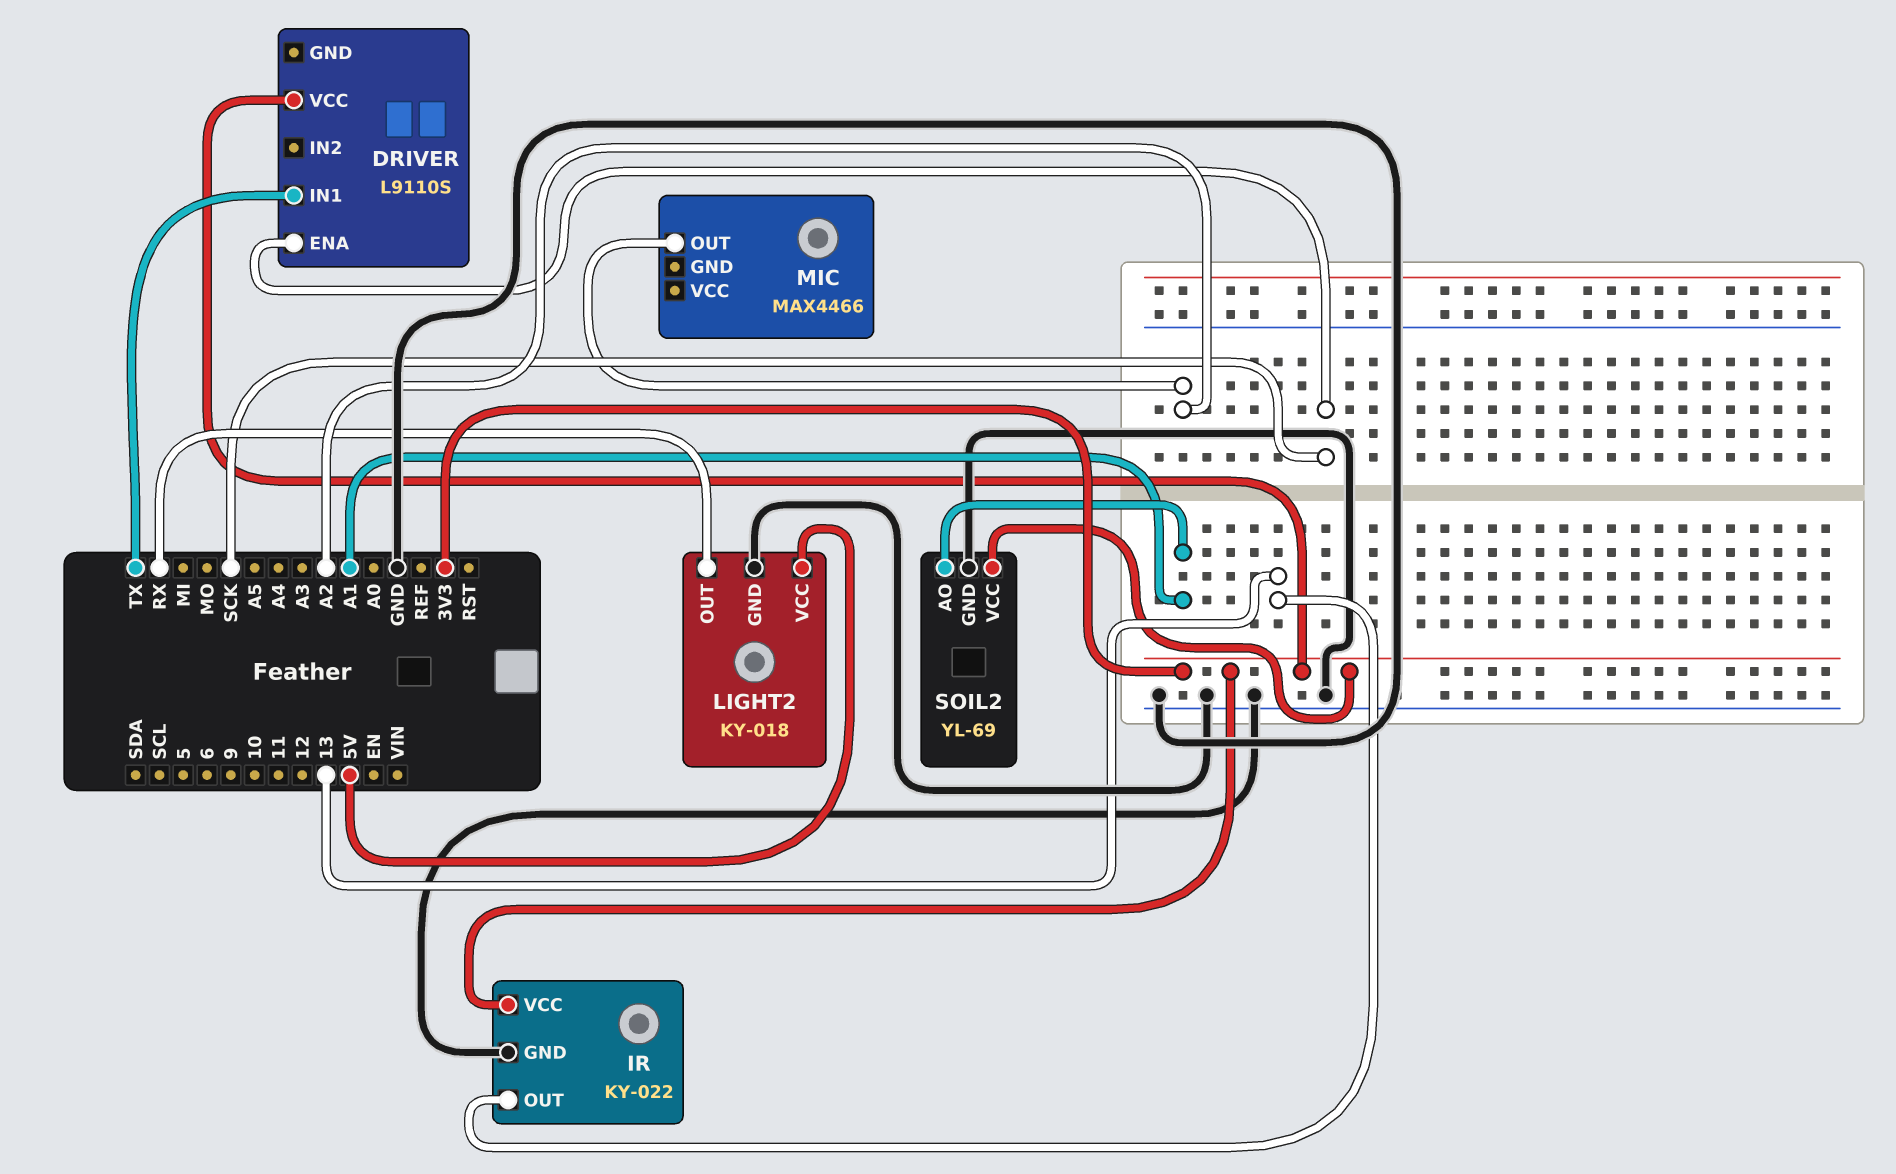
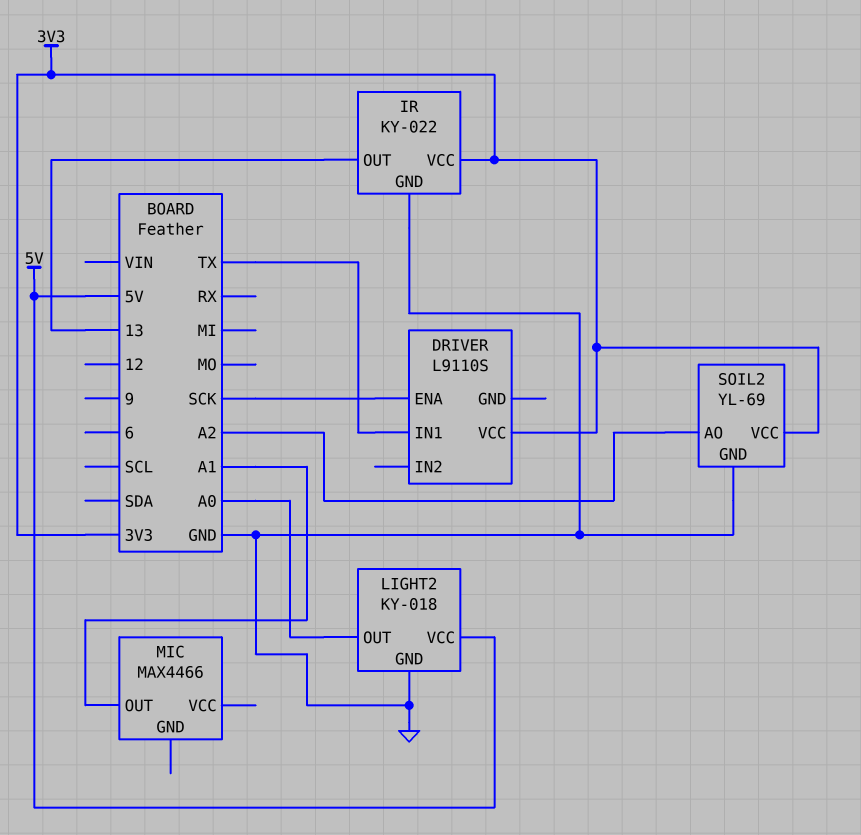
LIGHT2 pin OUT: RX -> A0
MIC pin OUT: A2 -> A1
SOIL2 pin AO: A1 -> A2

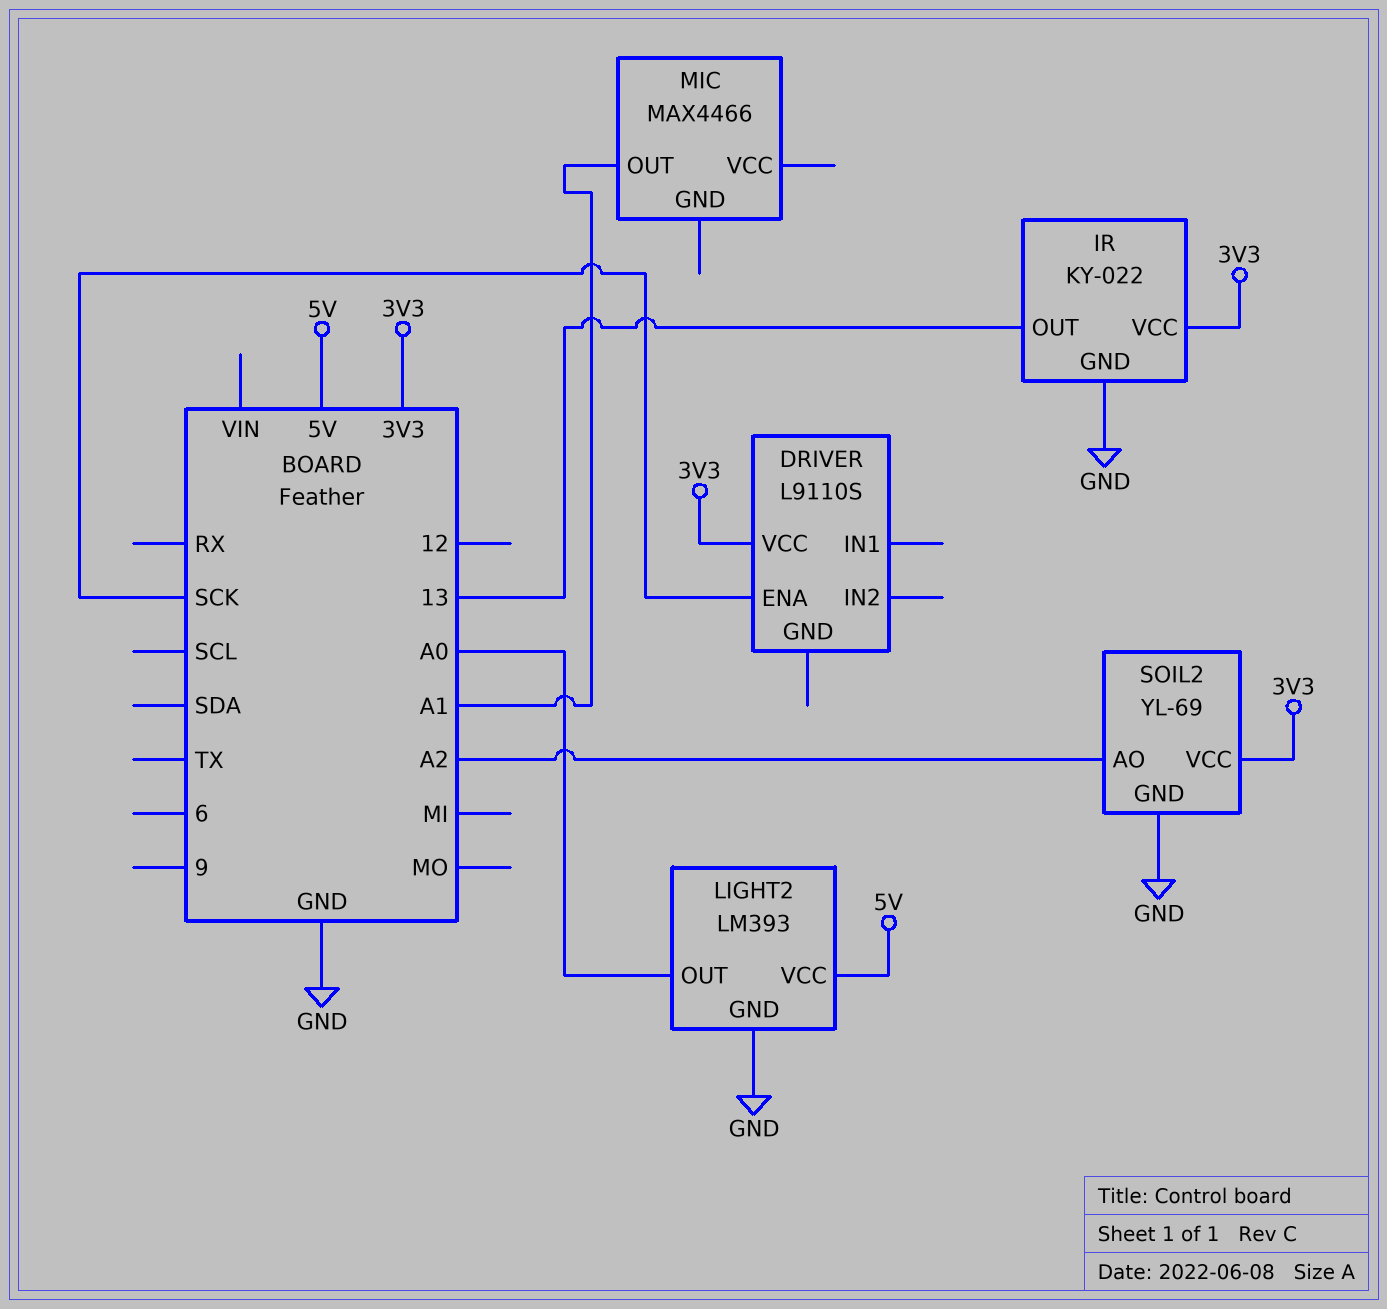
DRIVER pin IN1: TX -> none
LIGHT2: KY-018 -> LM393

